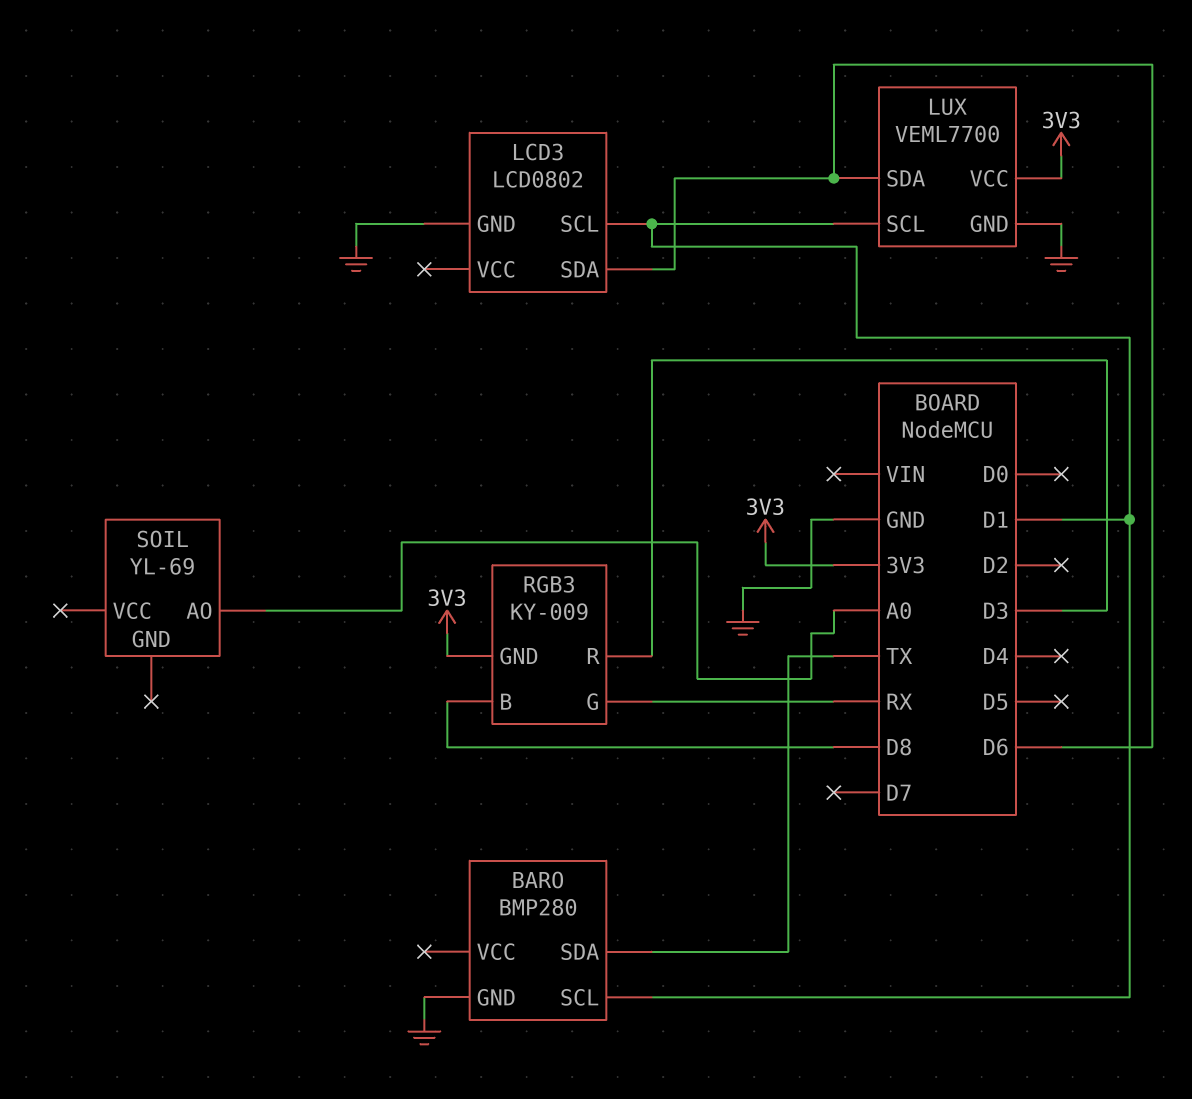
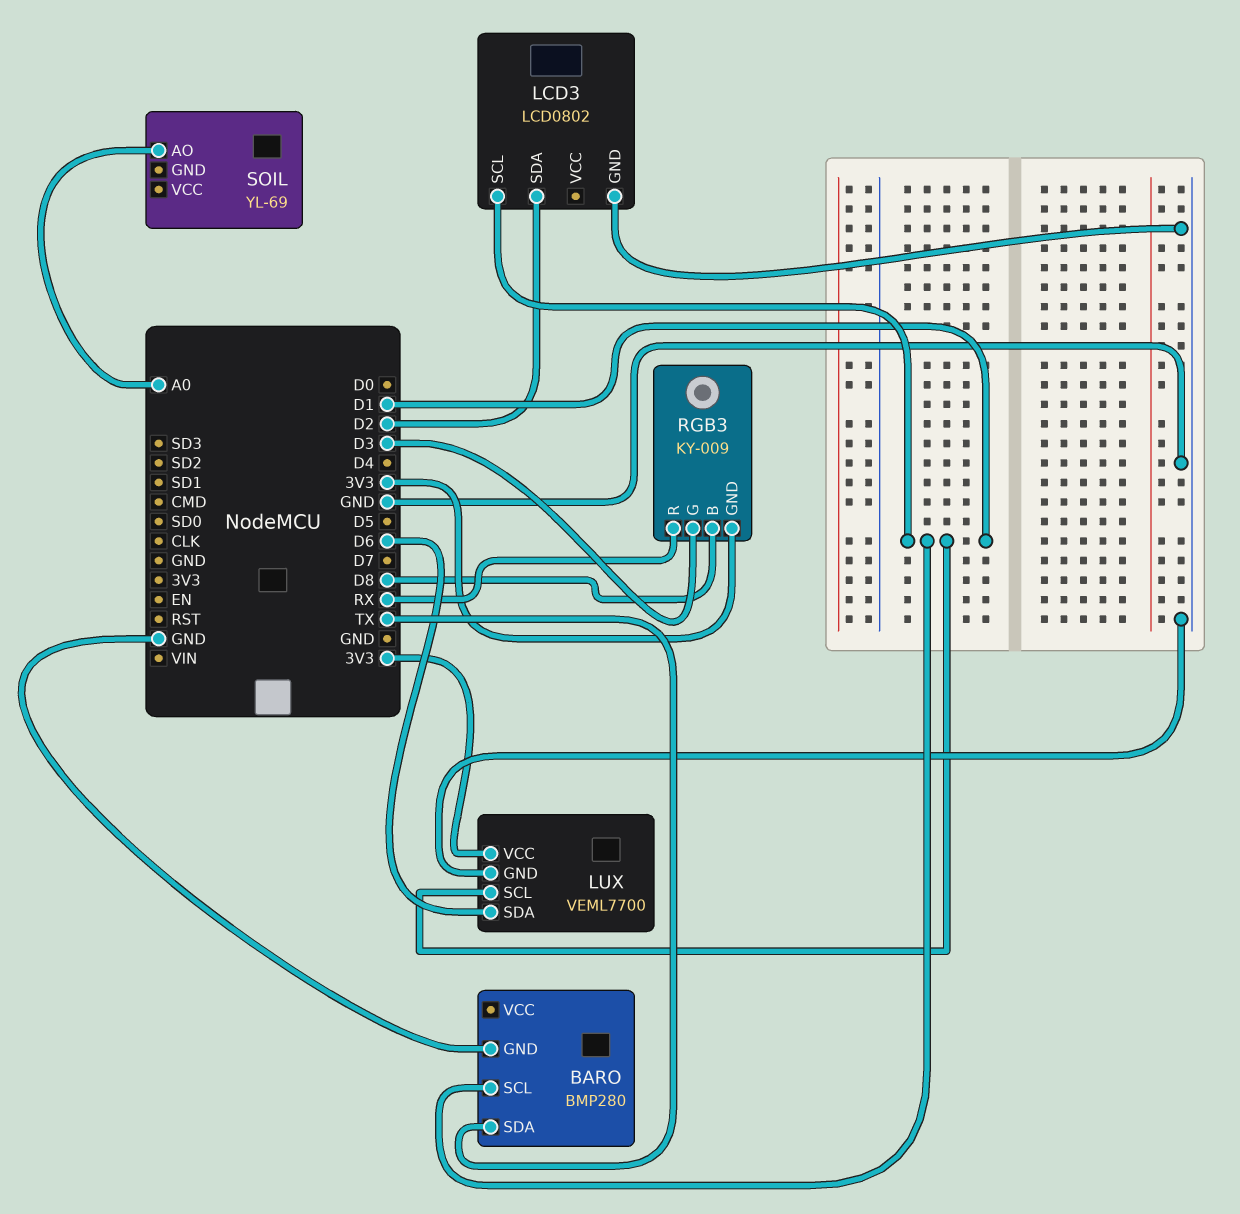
LCD3 pin SDA: D6 -> D2
RGB3 pin G: RX -> D3
RGB3 pin R: D3 -> RX

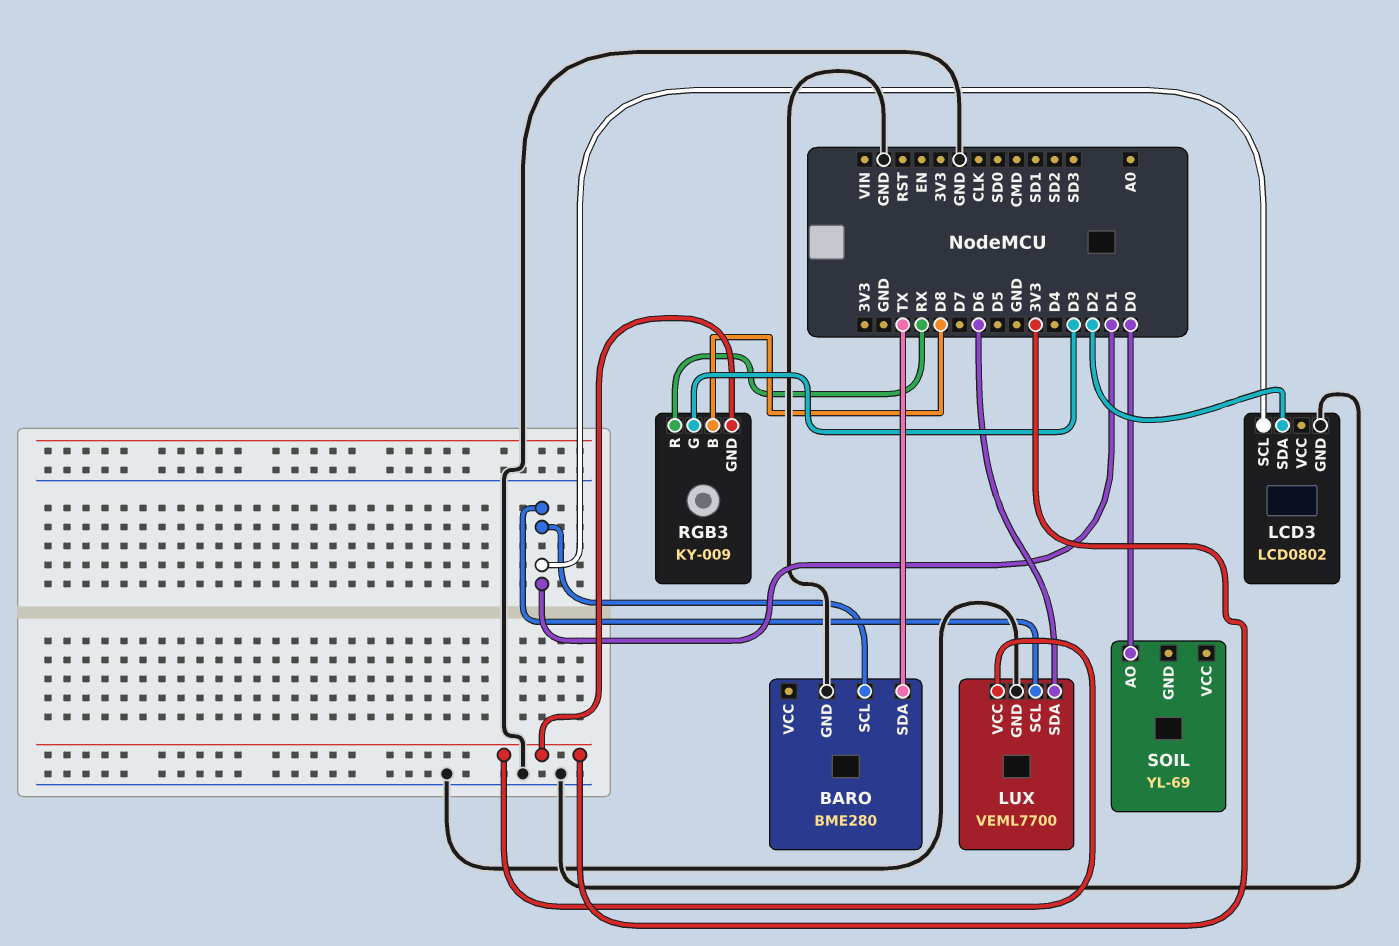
BARO: BMP280 -> BME280
SOIL pin AO: A0 -> D0

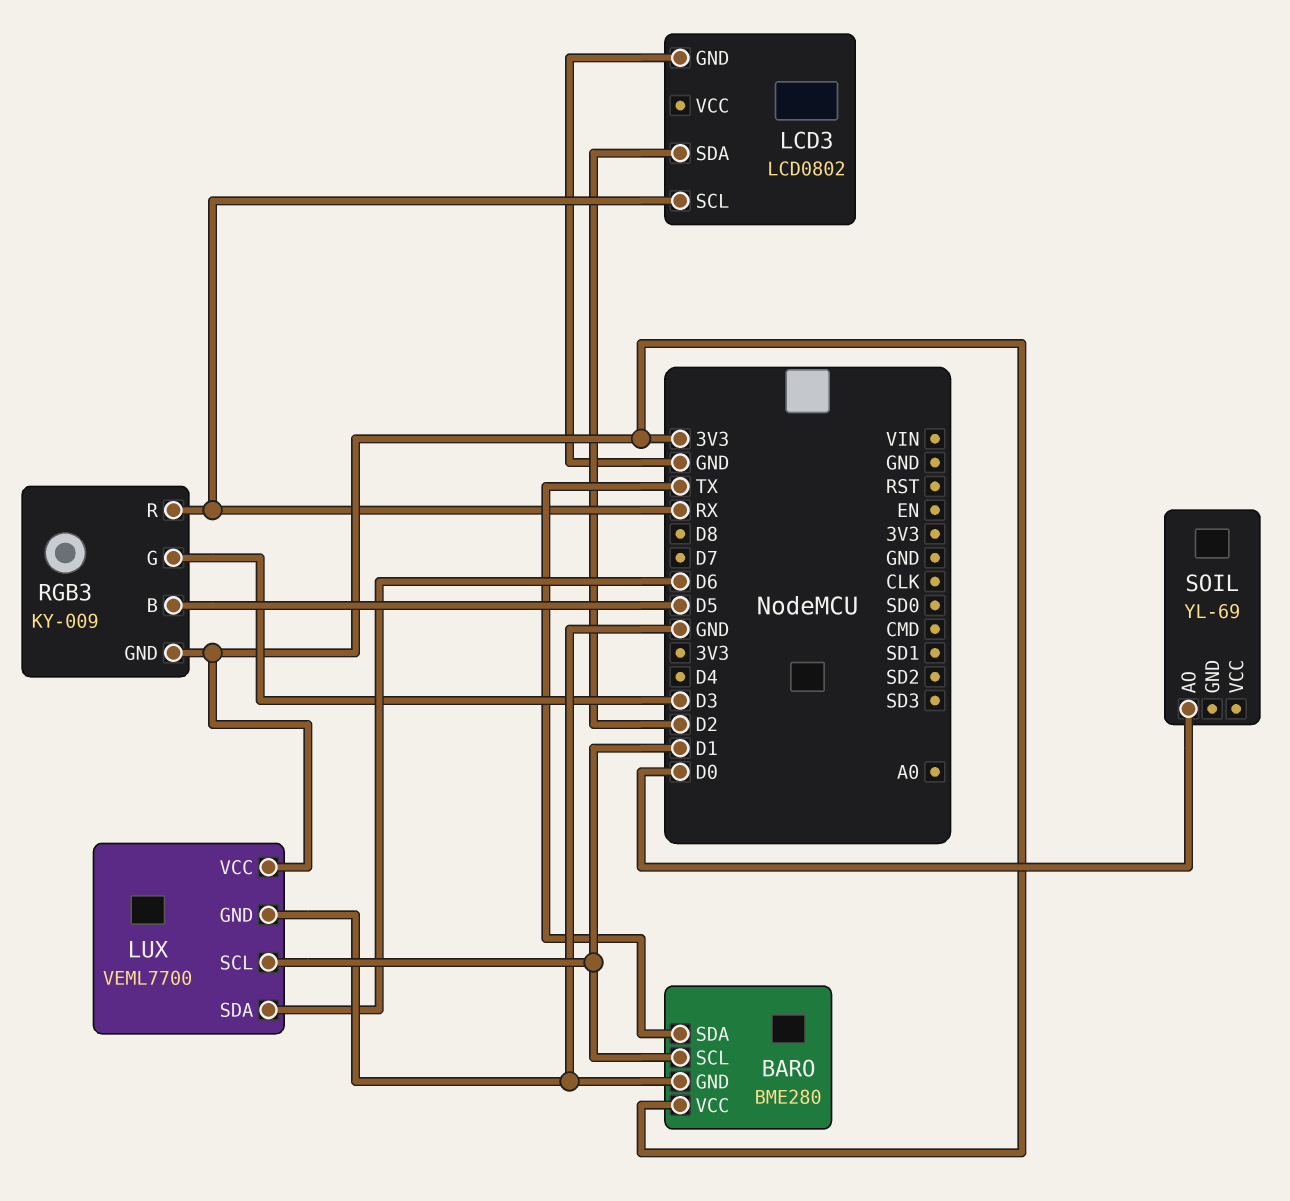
BARO pin VCC: none -> 3V3
LCD3 pin SCL: D1 -> RX
RGB3 pin B: D8 -> D5

